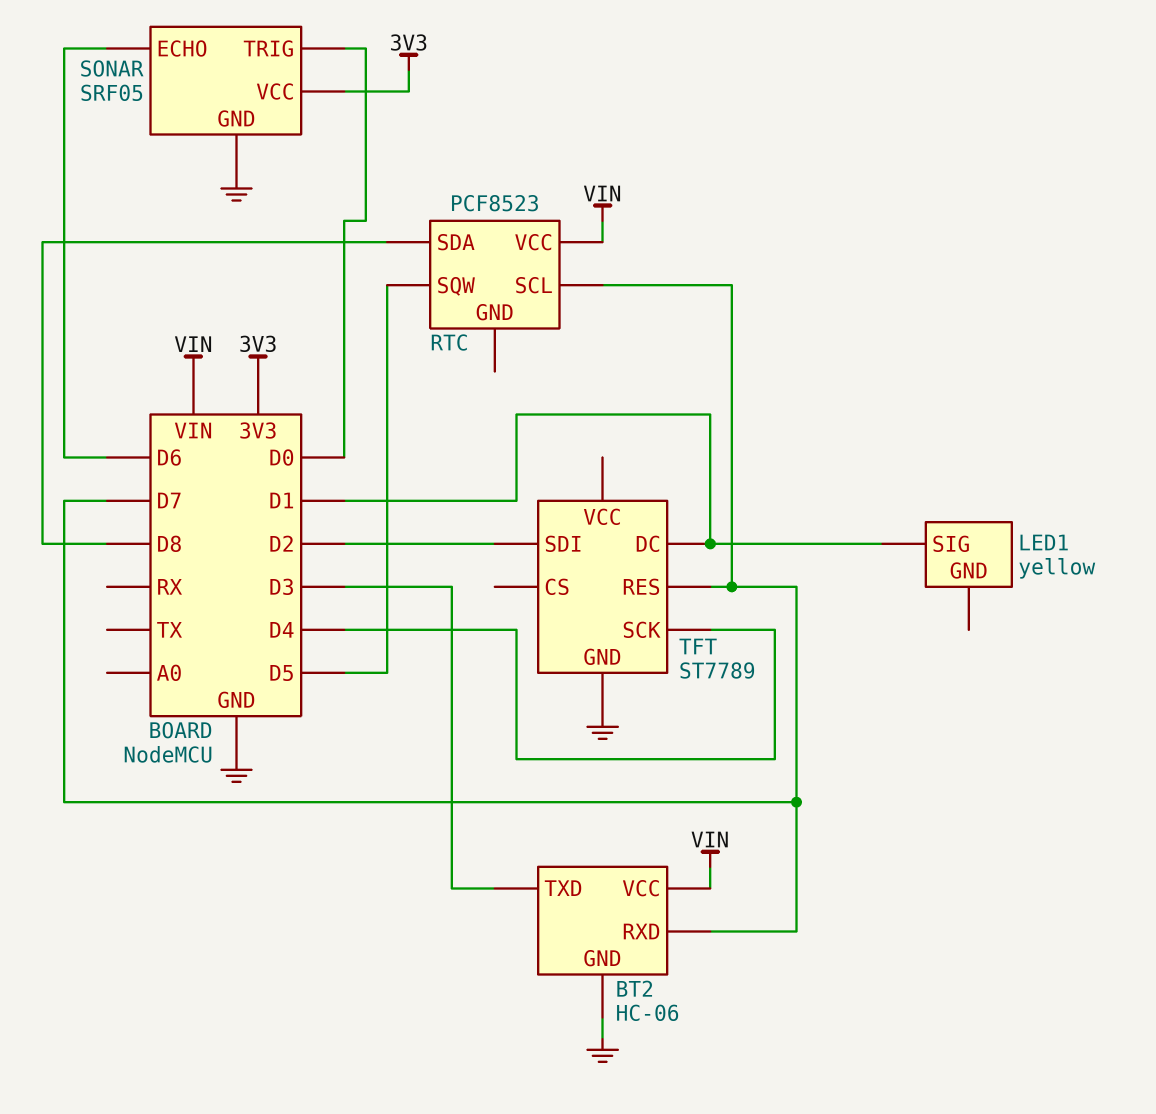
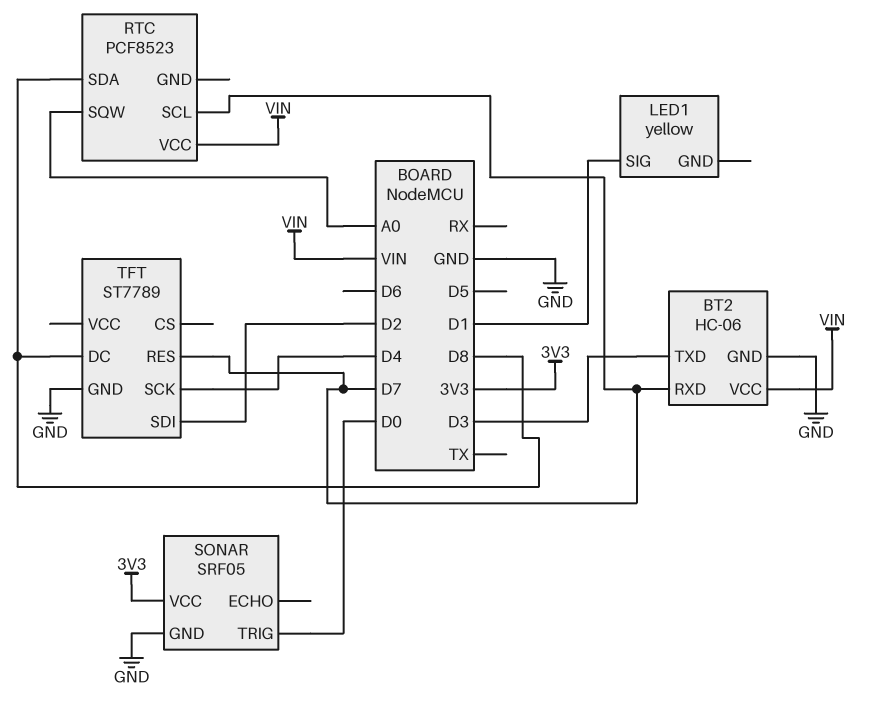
RTC pin SQW: D5 -> A0
SONAR pin ECHO: D6 -> none
TFT pin DC: D1 -> D8

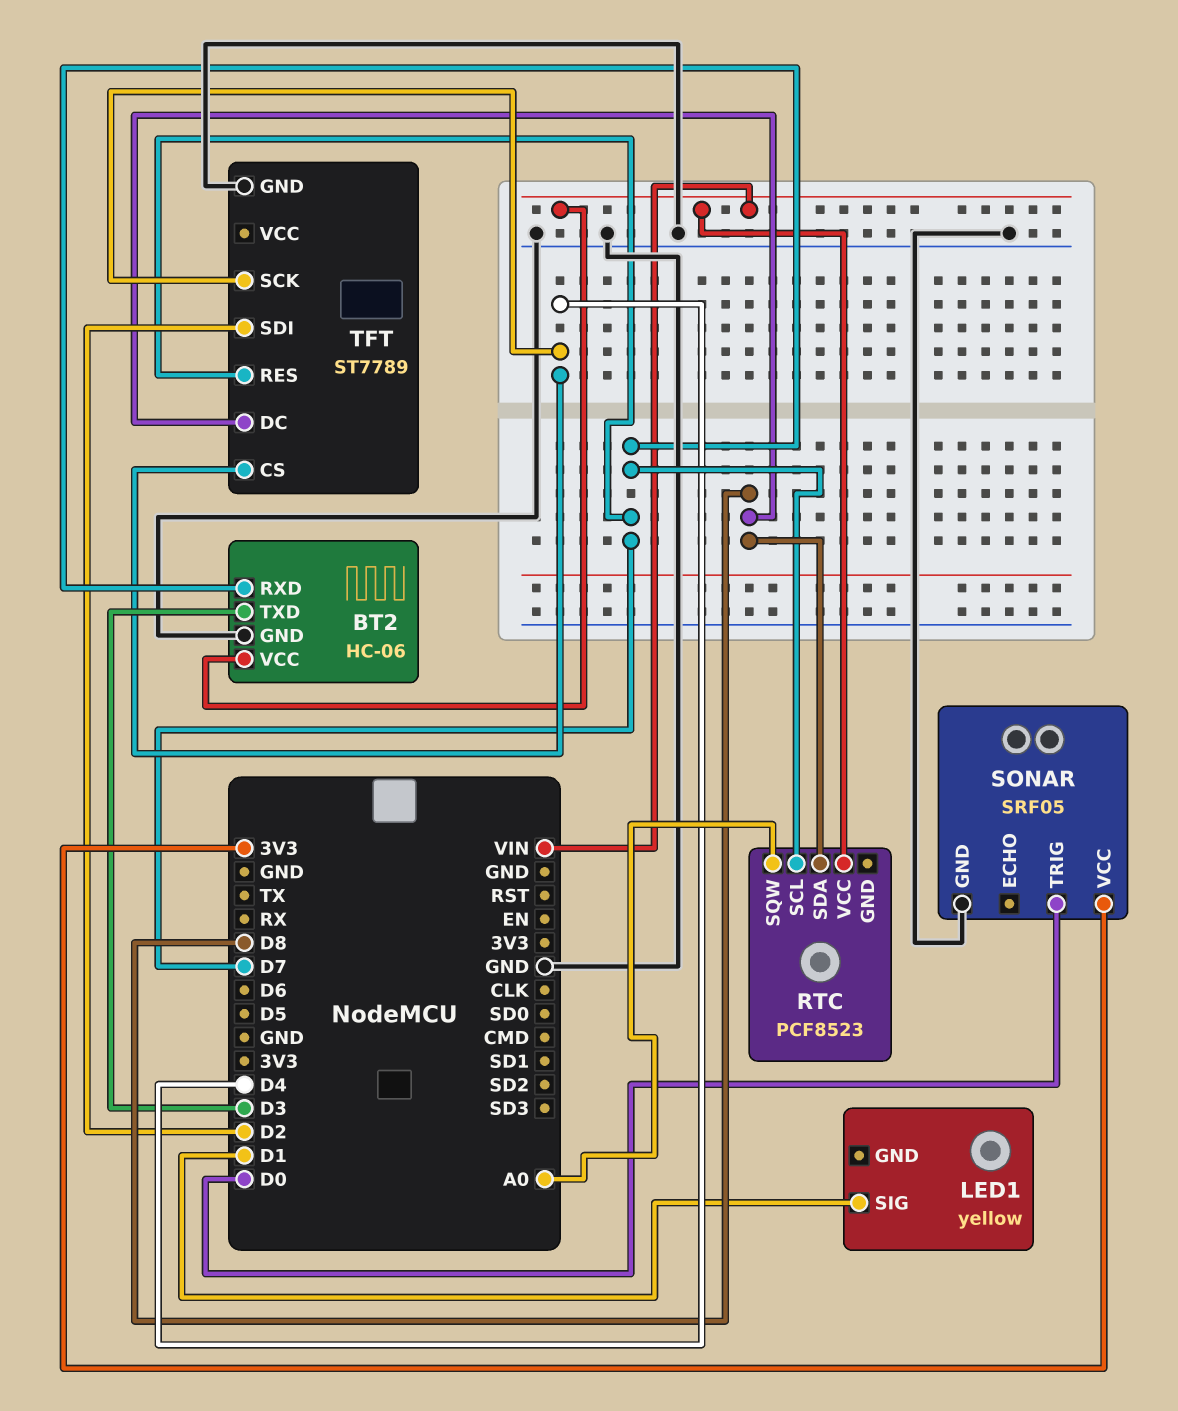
TFT pin CS: none -> D4

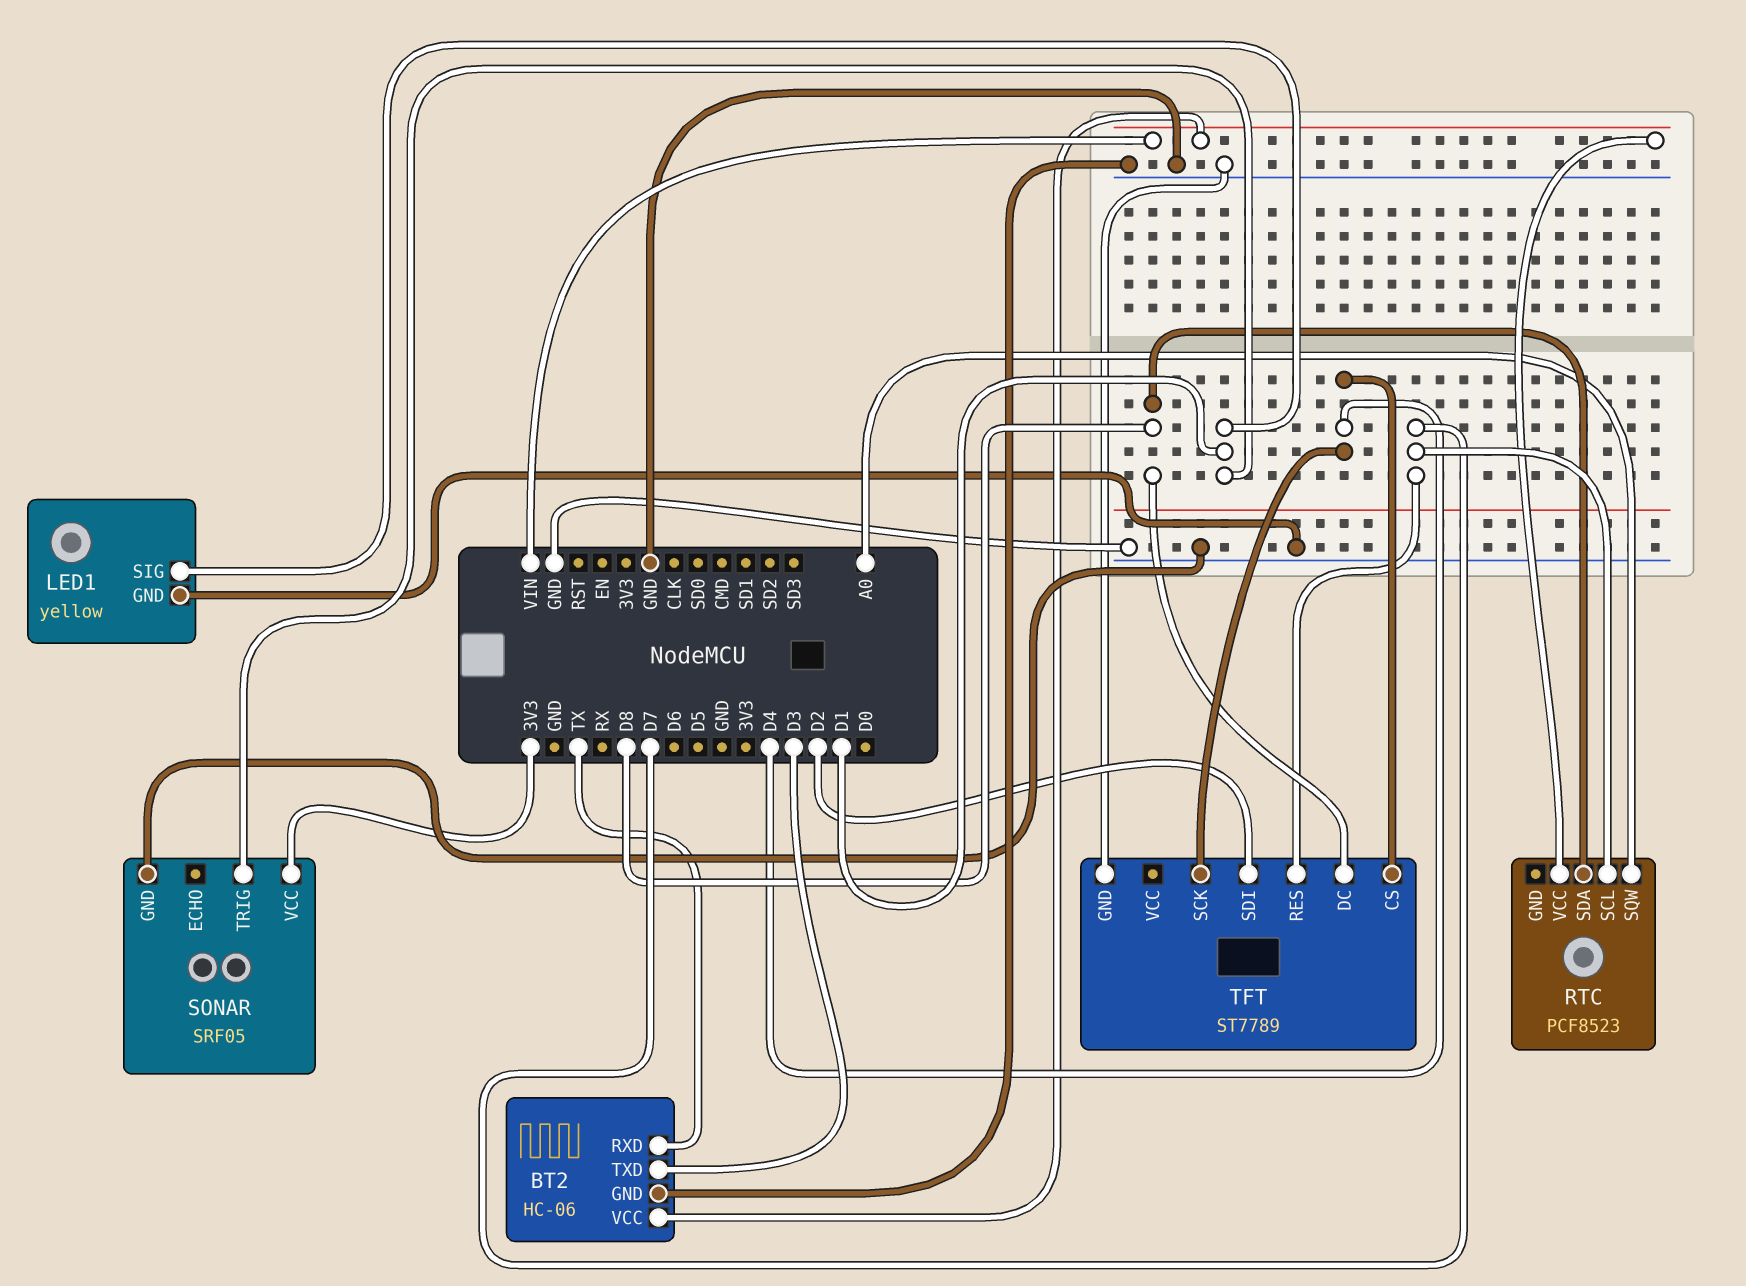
BT2 pin RXD: D7 -> TX
LED1 pin GND: none -> GND
SONAR pin TRIG: D0 -> D1

